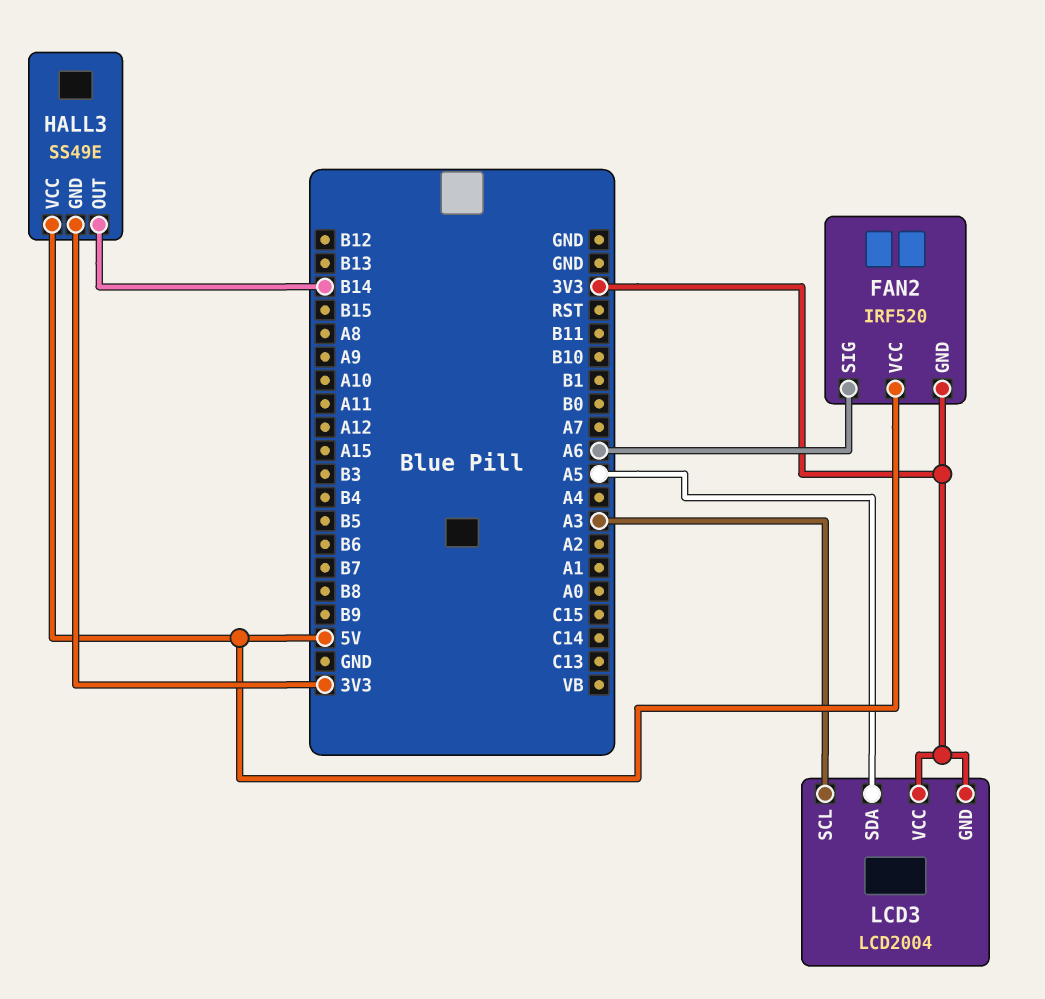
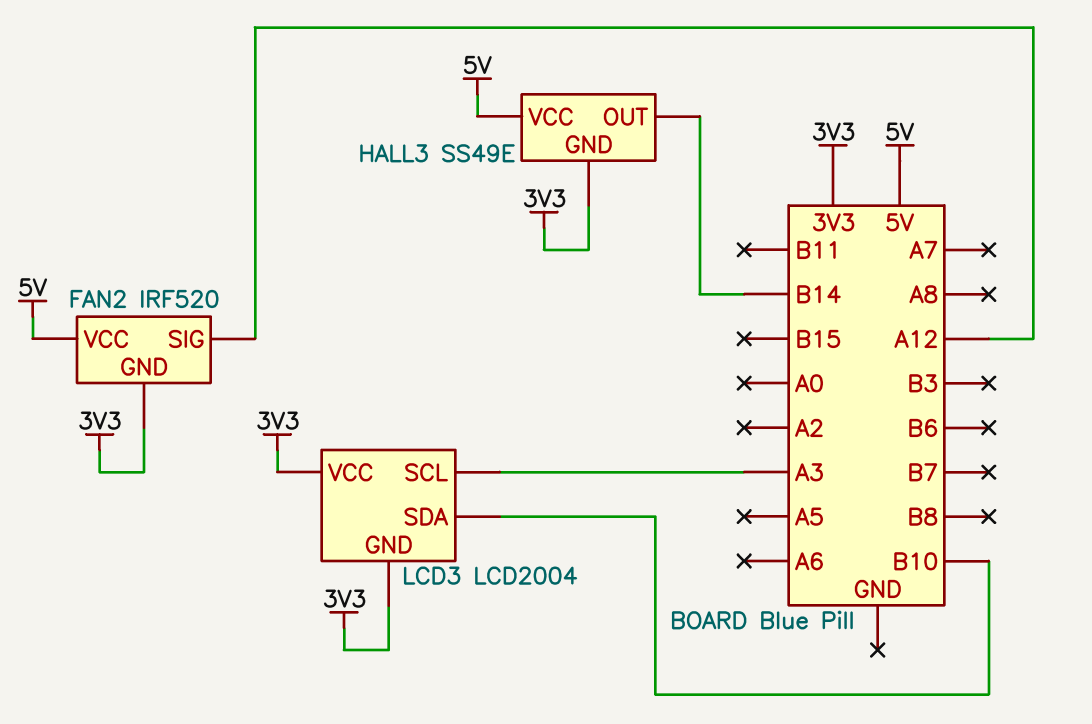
FAN2 pin SIG: A6 -> A12
LCD3 pin SDA: A5 -> B10

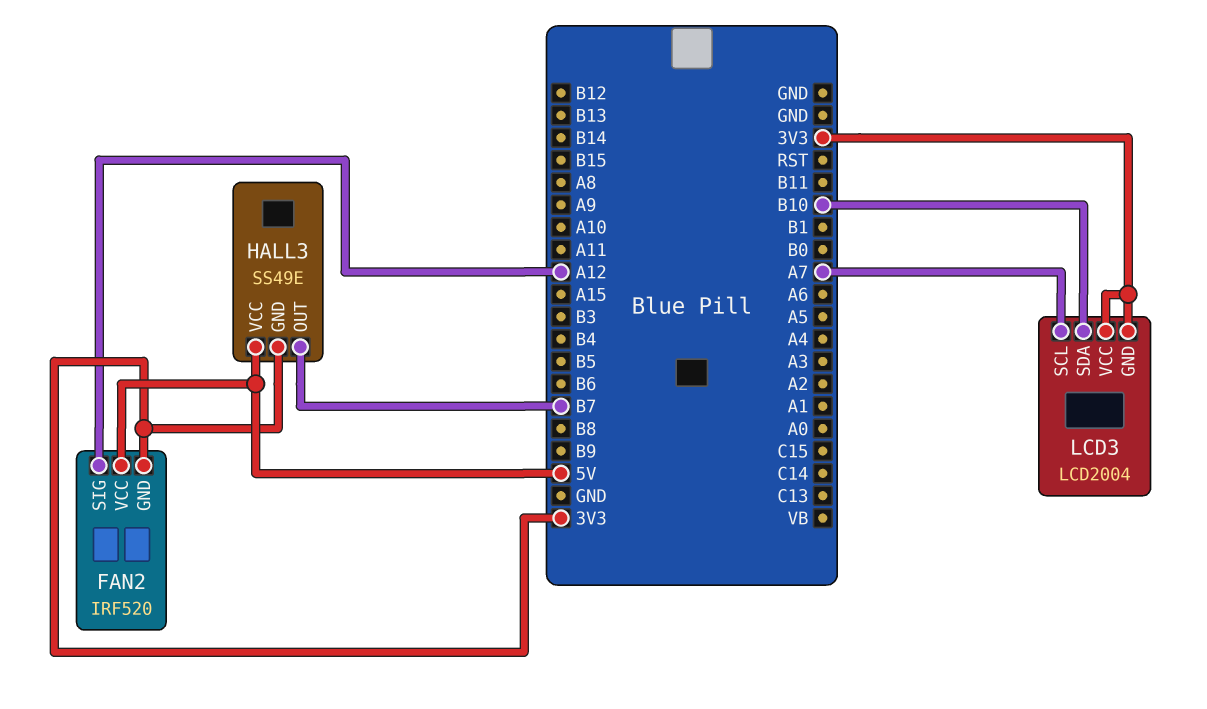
HALL3 pin OUT: B14 -> B7
LCD3 pin SCL: A3 -> A7

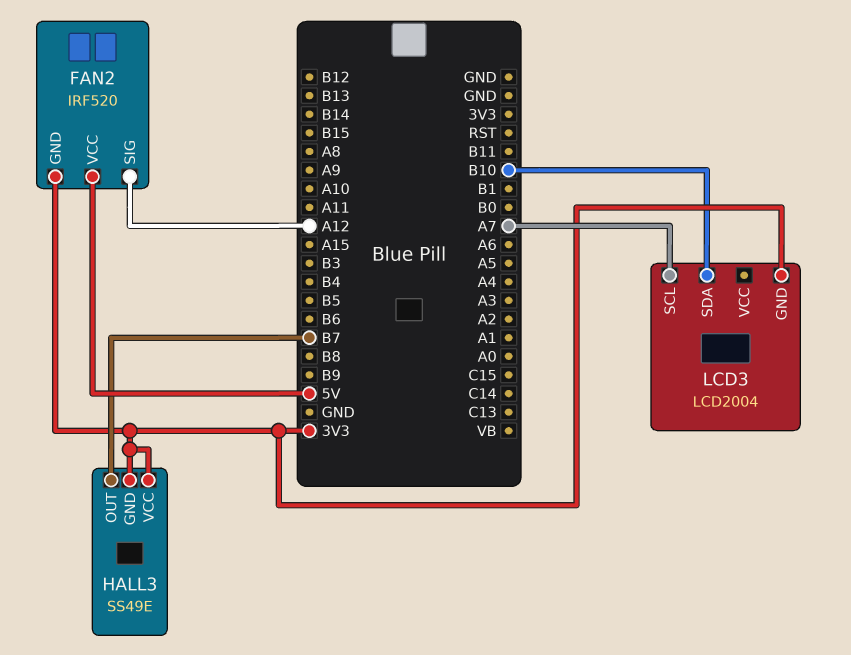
HALL3 pin VCC: 5V -> 3V3
LCD3 pin VCC: 3V3 -> none

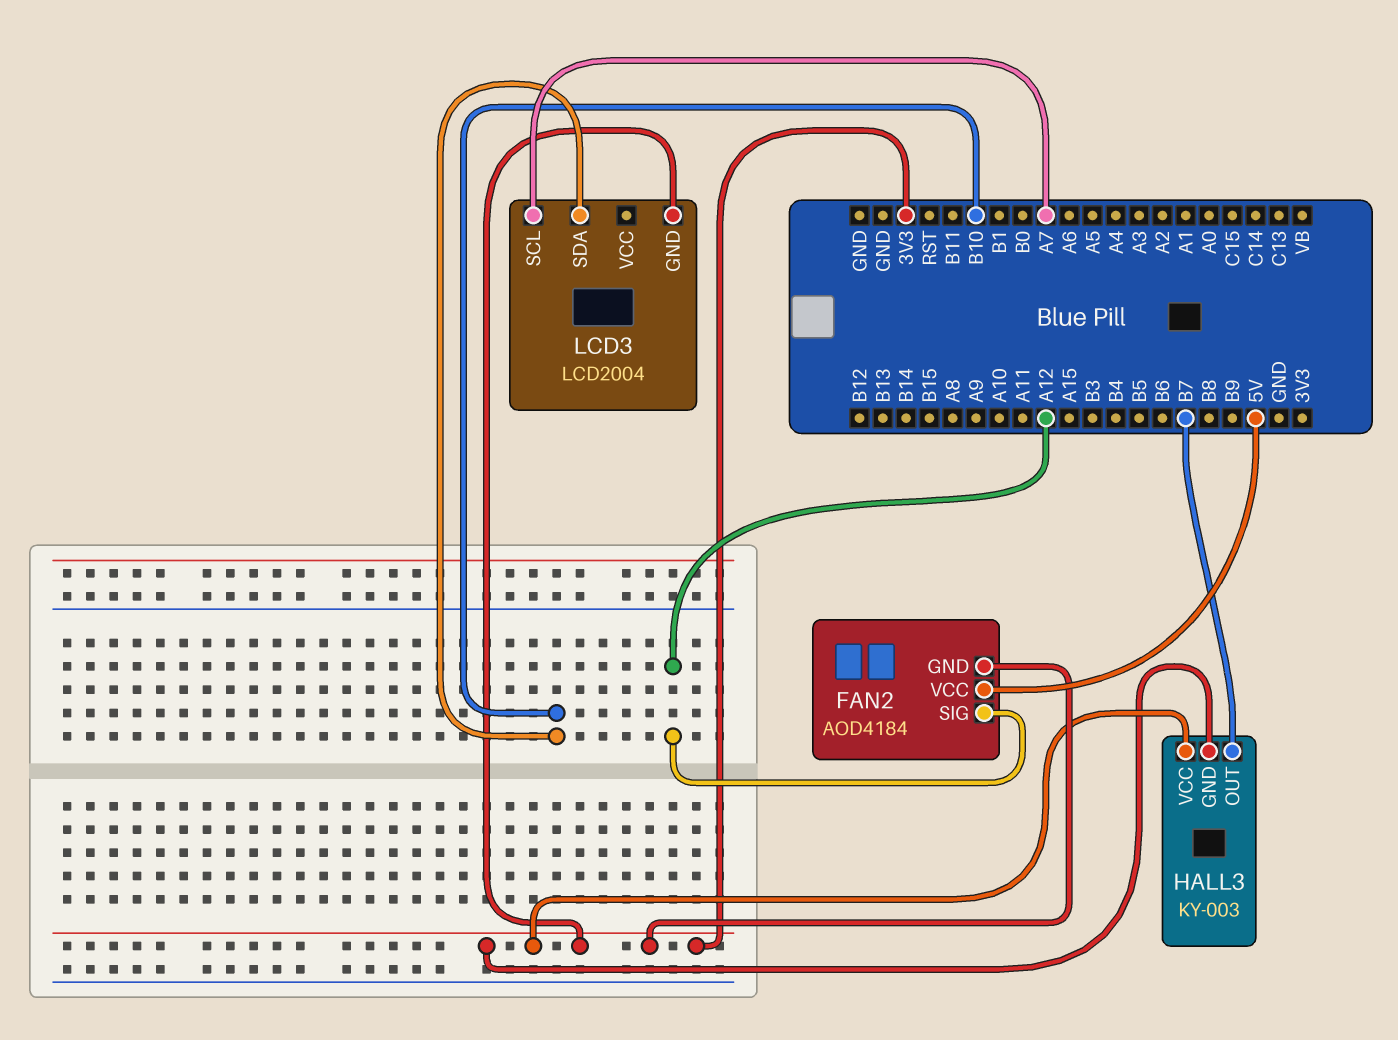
FAN2: IRF520 -> AOD4184
HALL3: SS49E -> KY-003

